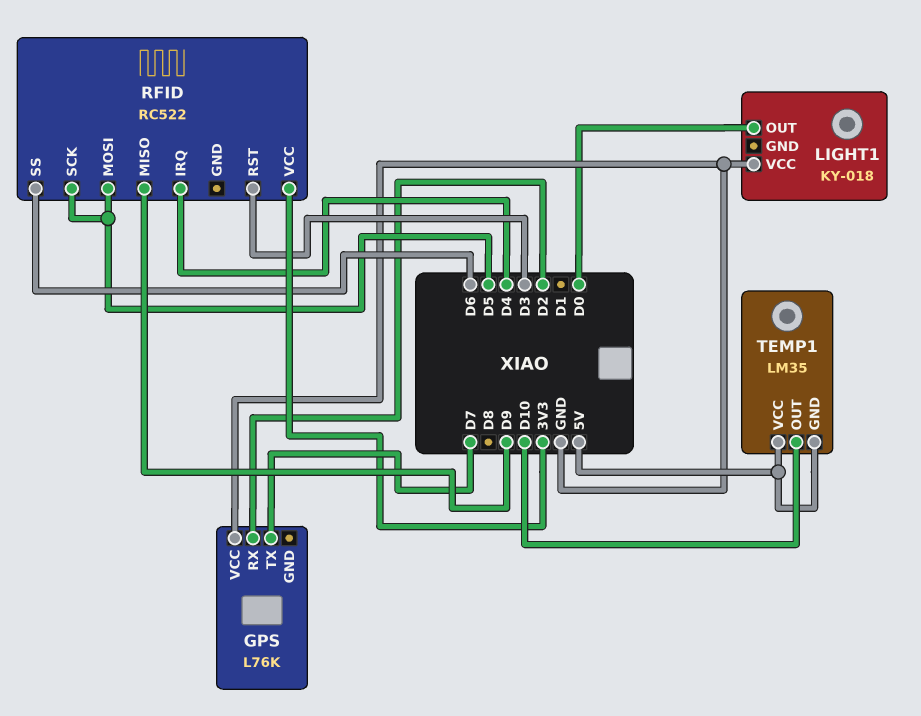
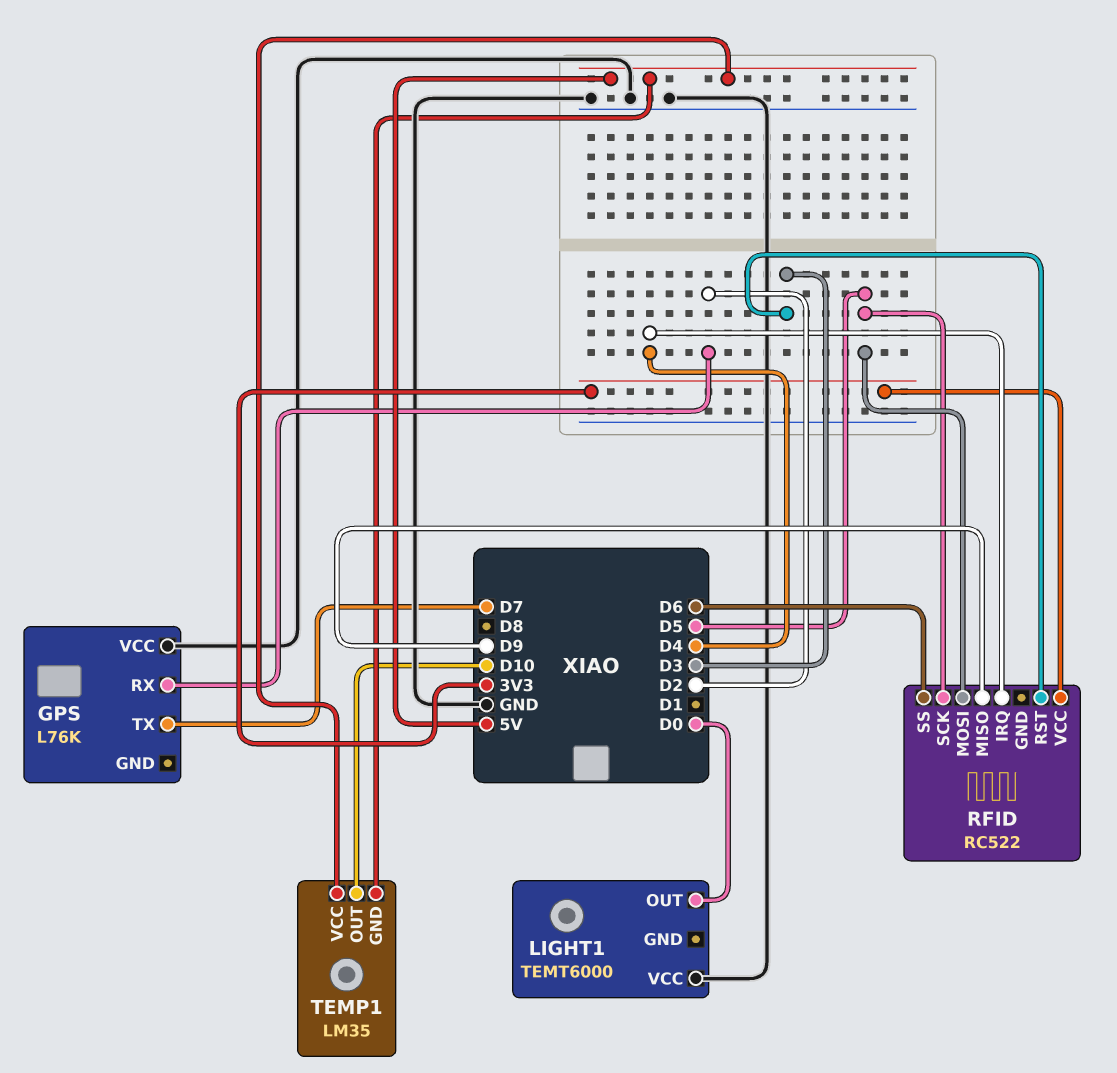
LIGHT1: KY-018 -> TEMT6000

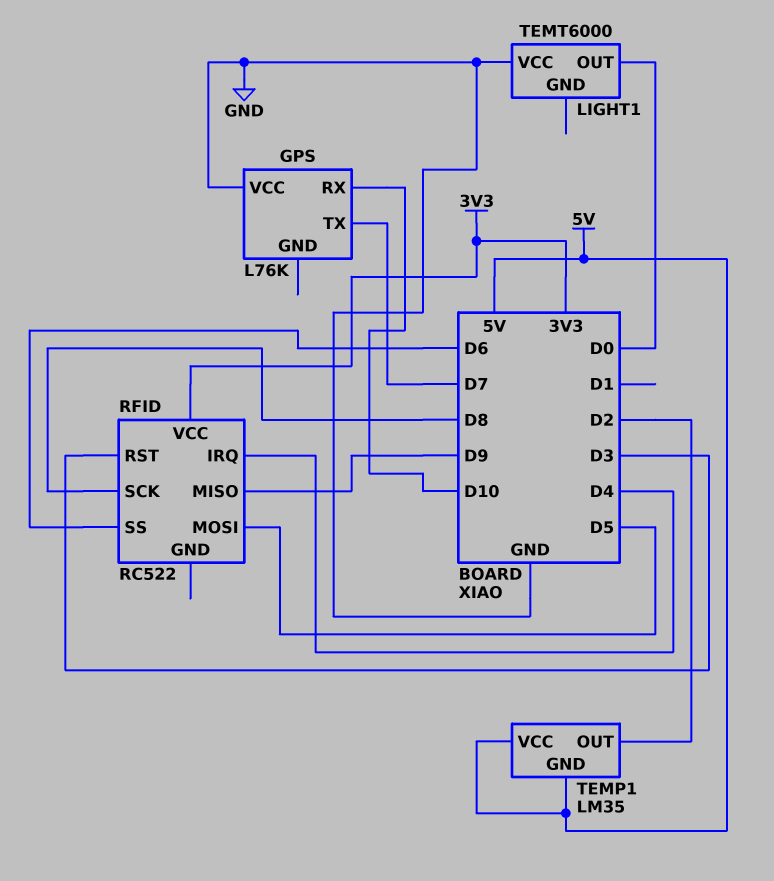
GPS pin RX: D2 -> D10
RFID pin SCK: D5 -> D8
TEMP1 pin OUT: D10 -> D2

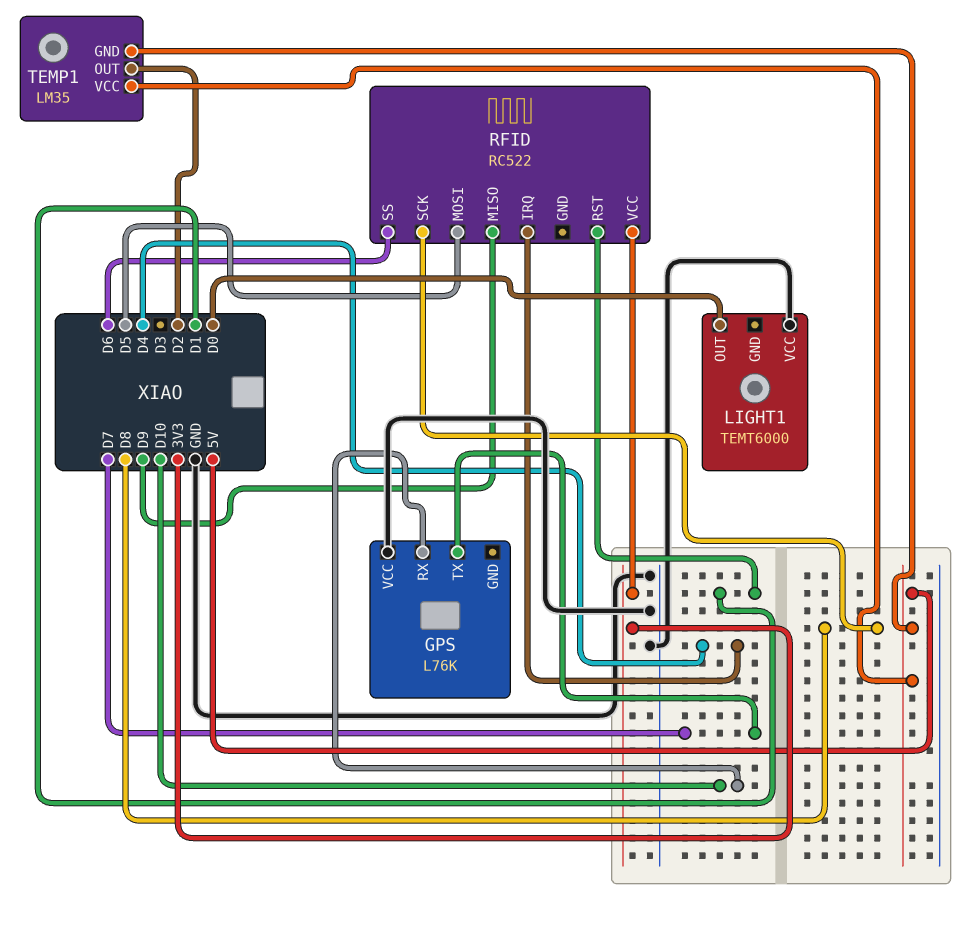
RFID pin RST: D3 -> D1

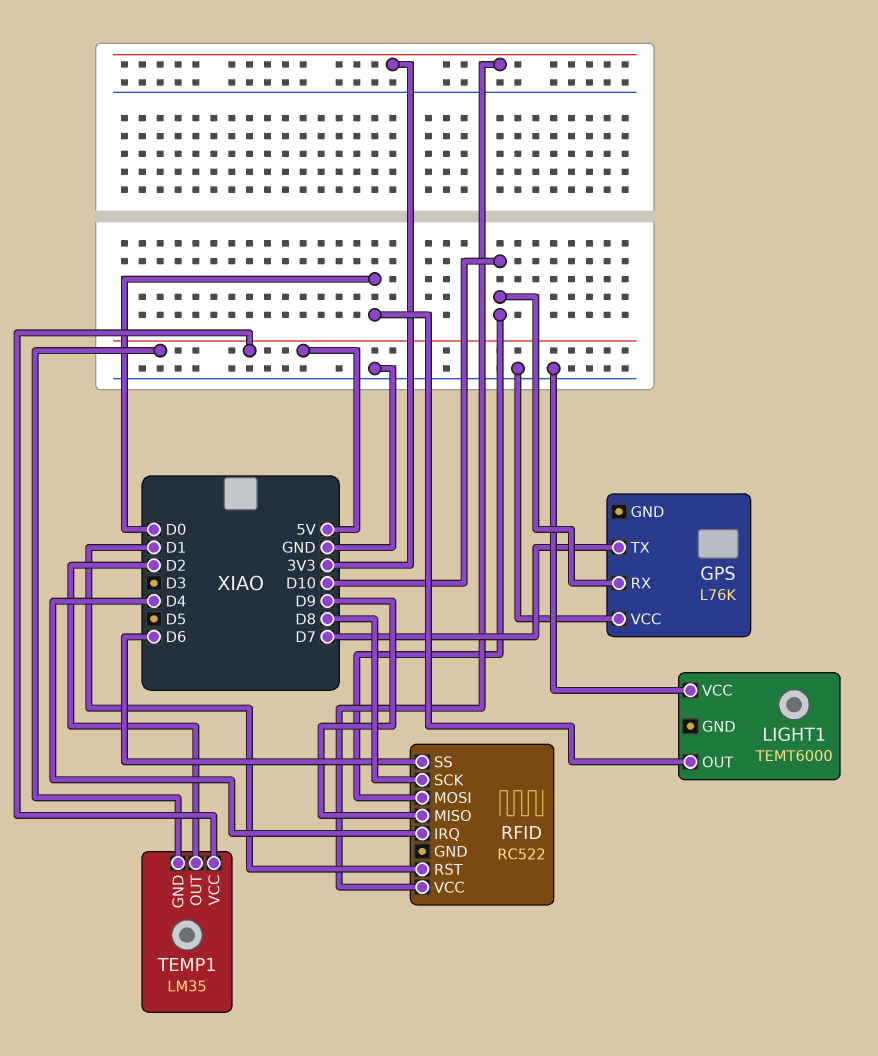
RFID pin MOSI: D5 -> D10

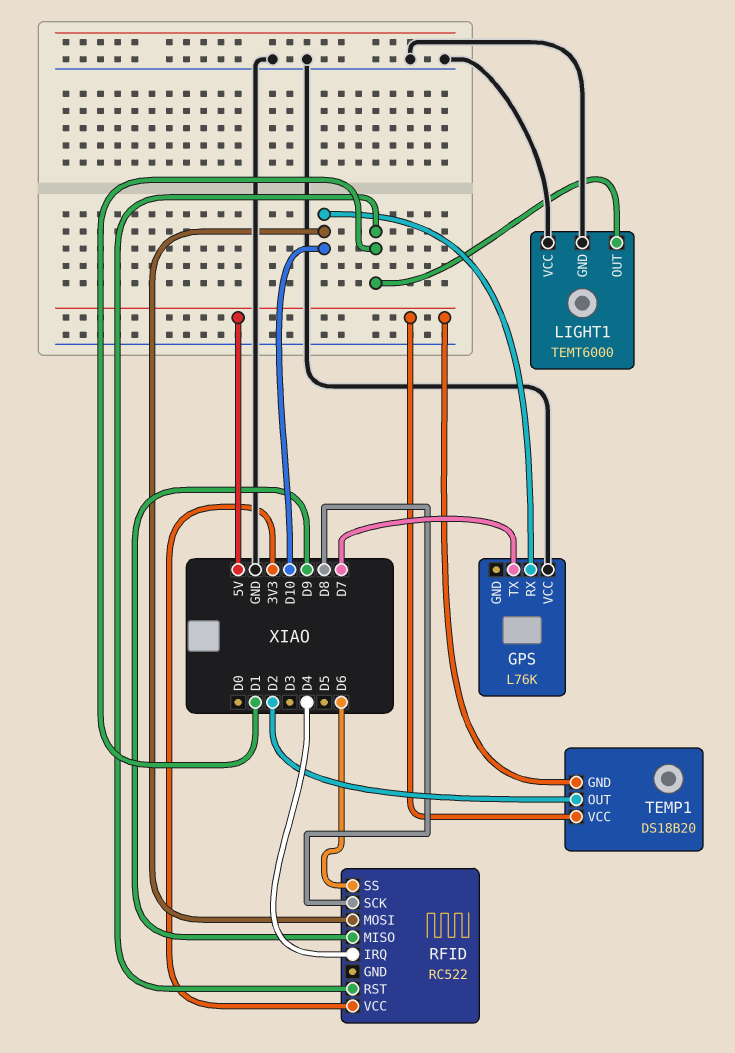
LIGHT1 pin GND: none -> GND
LIGHT1 pin OUT: D0 -> D1
TEMP1: LM35 -> DS18B20

